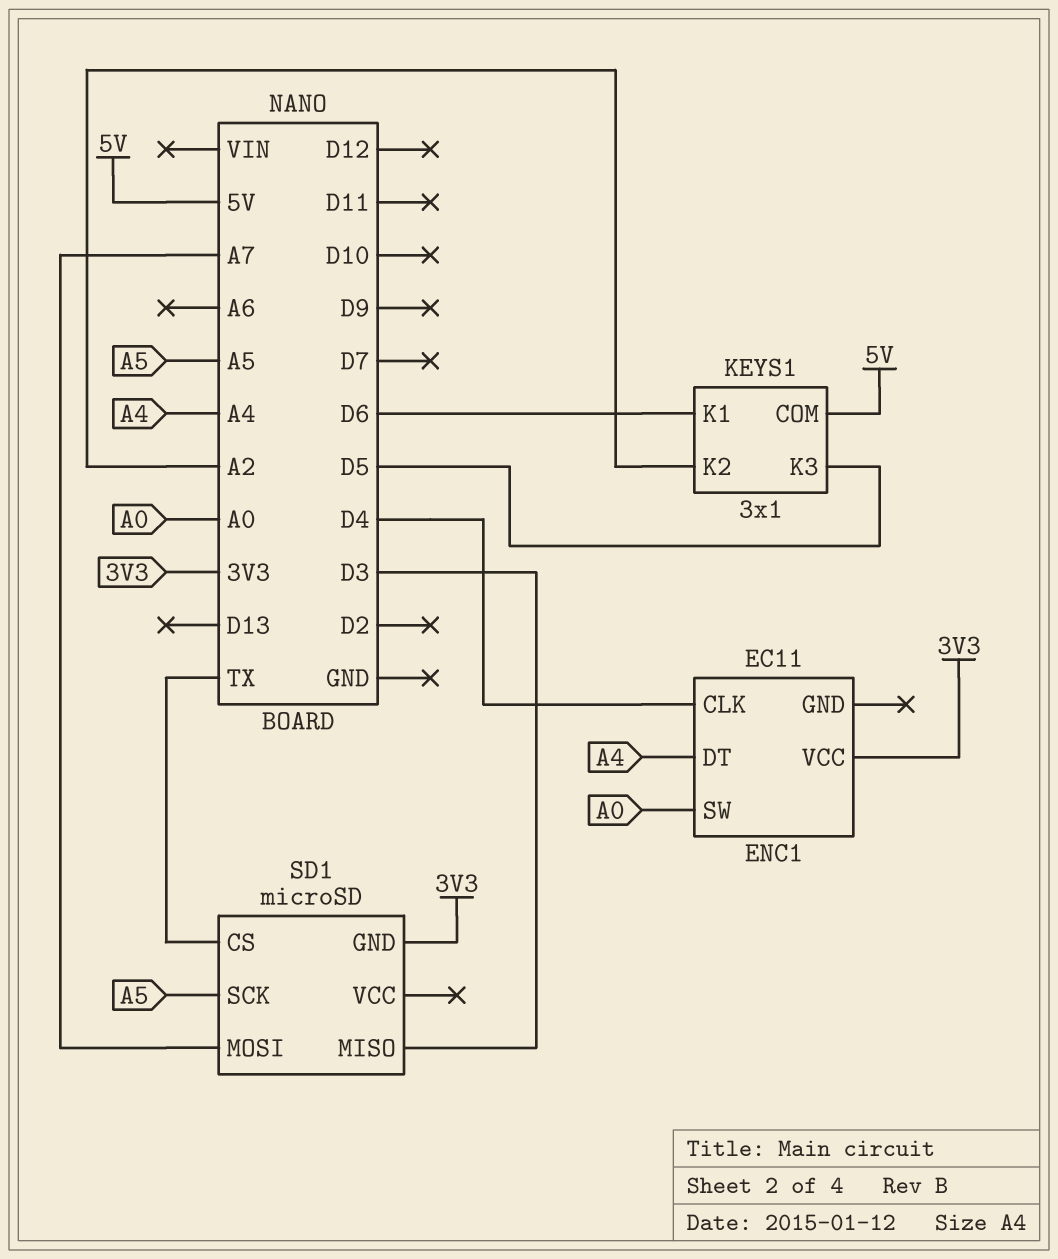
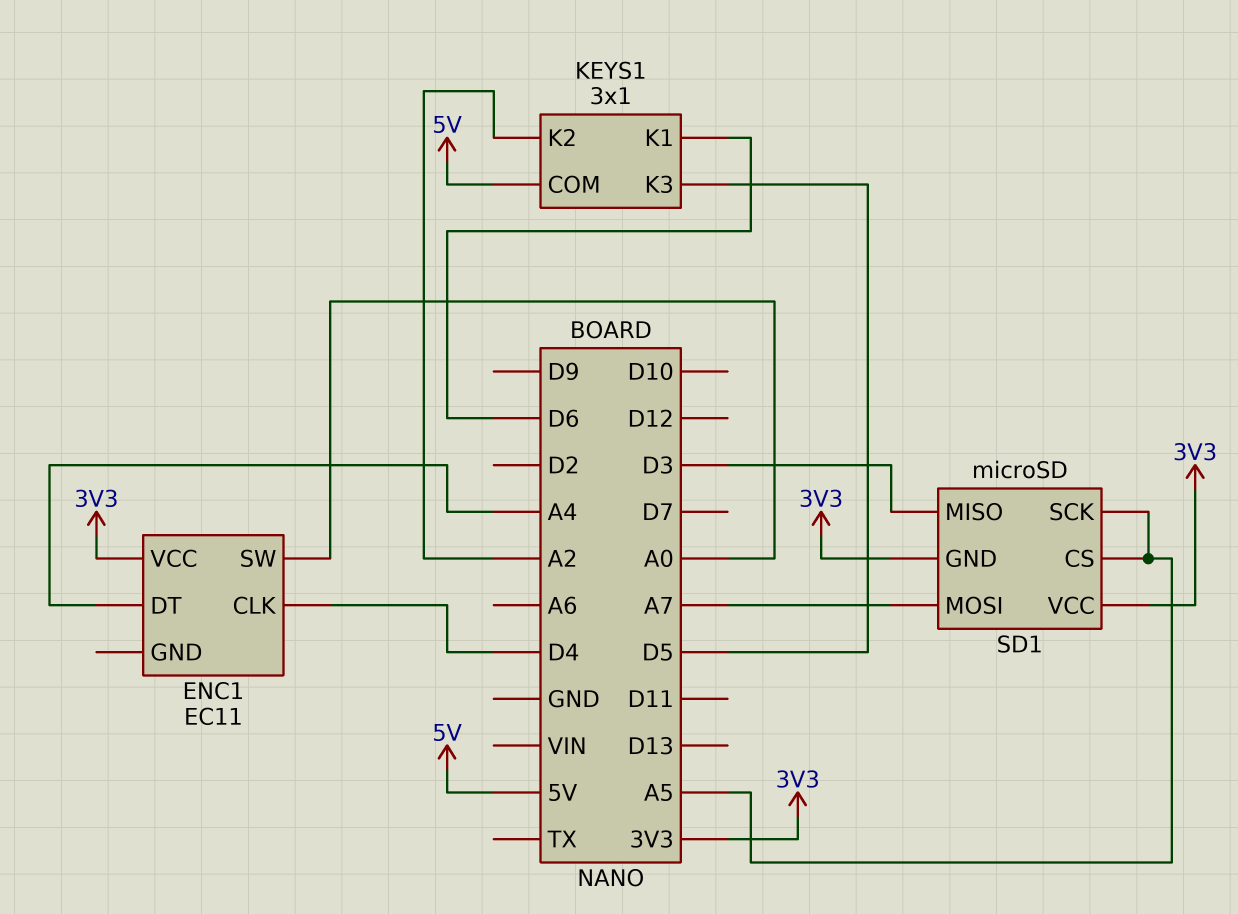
SD1 pin CS: TX -> A5
SD1 pin VCC: none -> 3V3

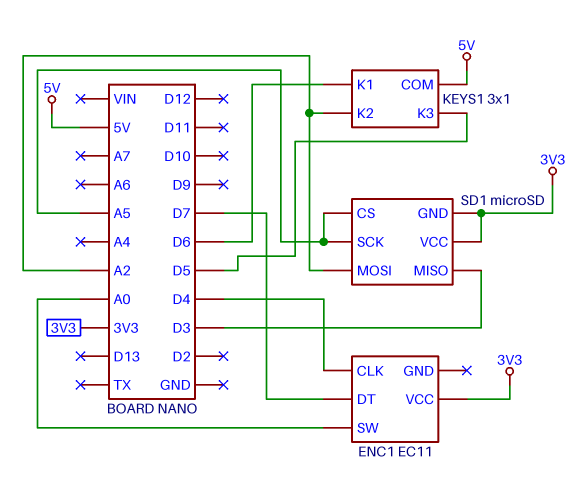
ENC1 pin DT: A4 -> D7
SD1 pin MOSI: A7 -> A2

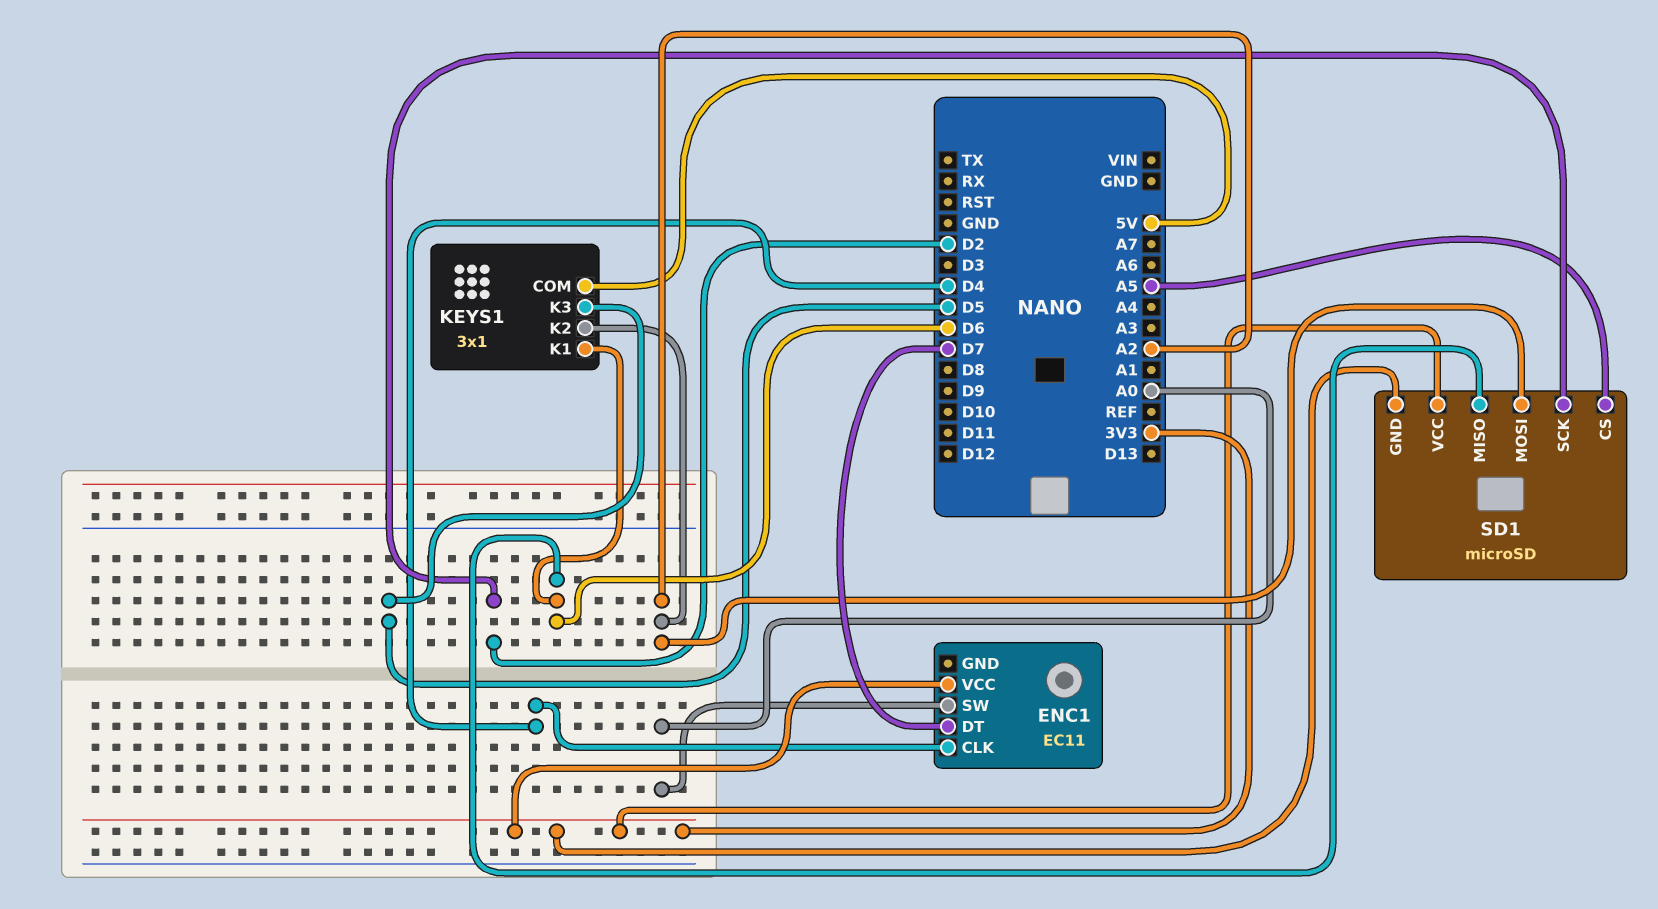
SD1 pin MISO: D3 -> D6
SD1 pin SCK: A5 -> D2

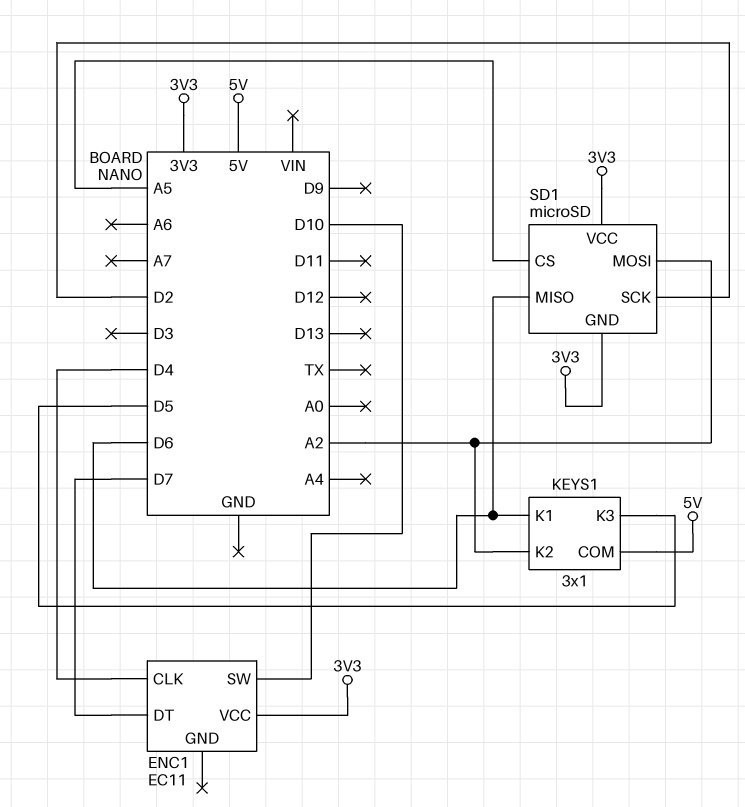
ENC1 pin SW: A0 -> D10

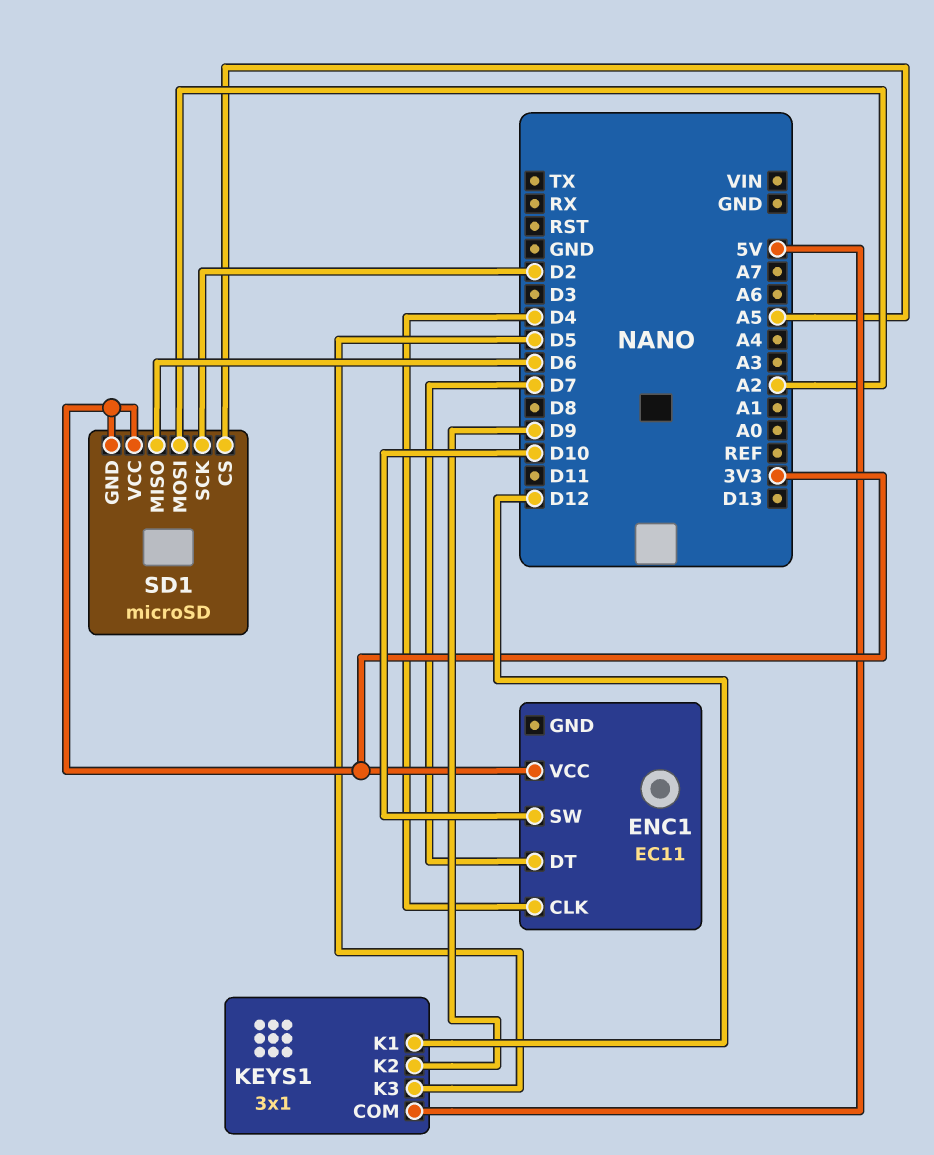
KEYS1 pin K1: D6 -> D12
KEYS1 pin K2: A2 -> D9

